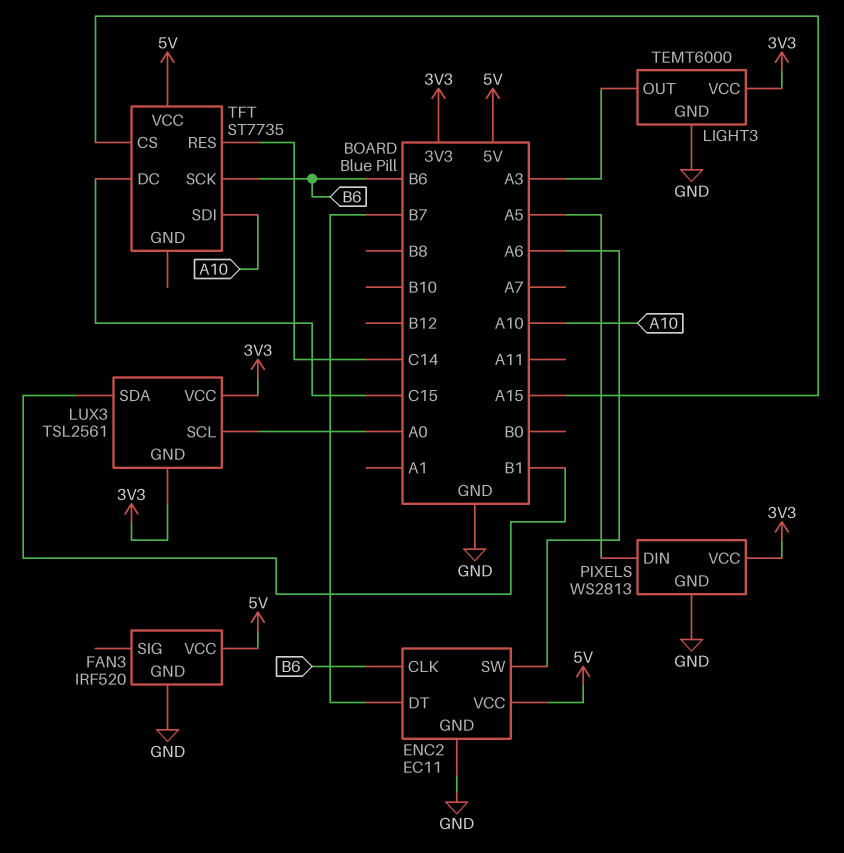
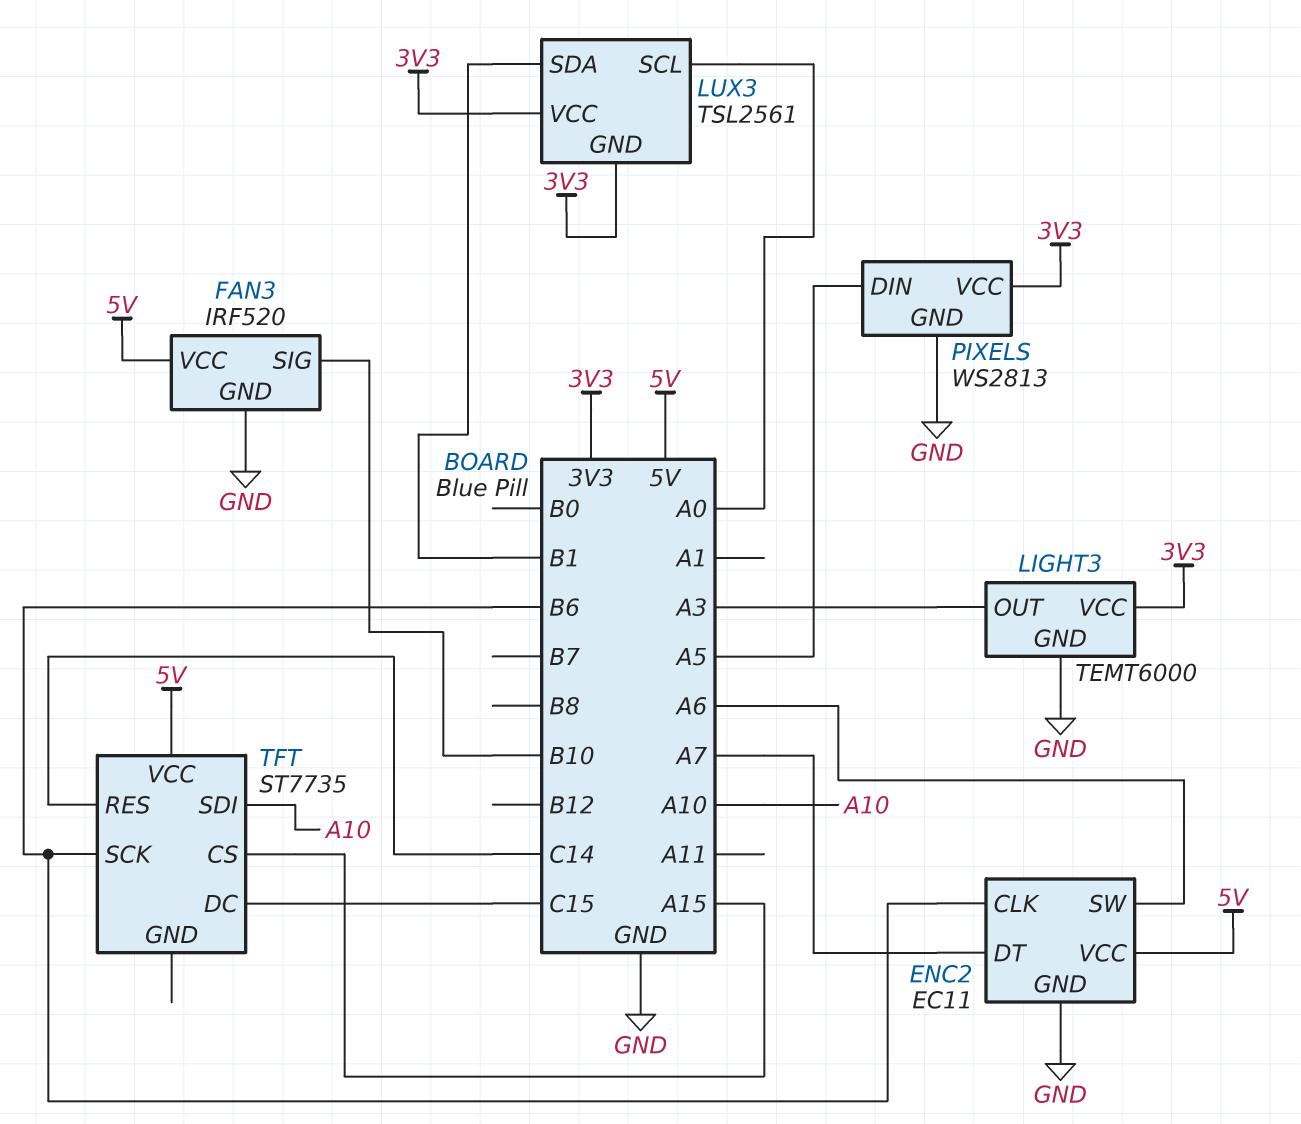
ENC2 pin DT: B7 -> A7
FAN3 pin SIG: none -> B10

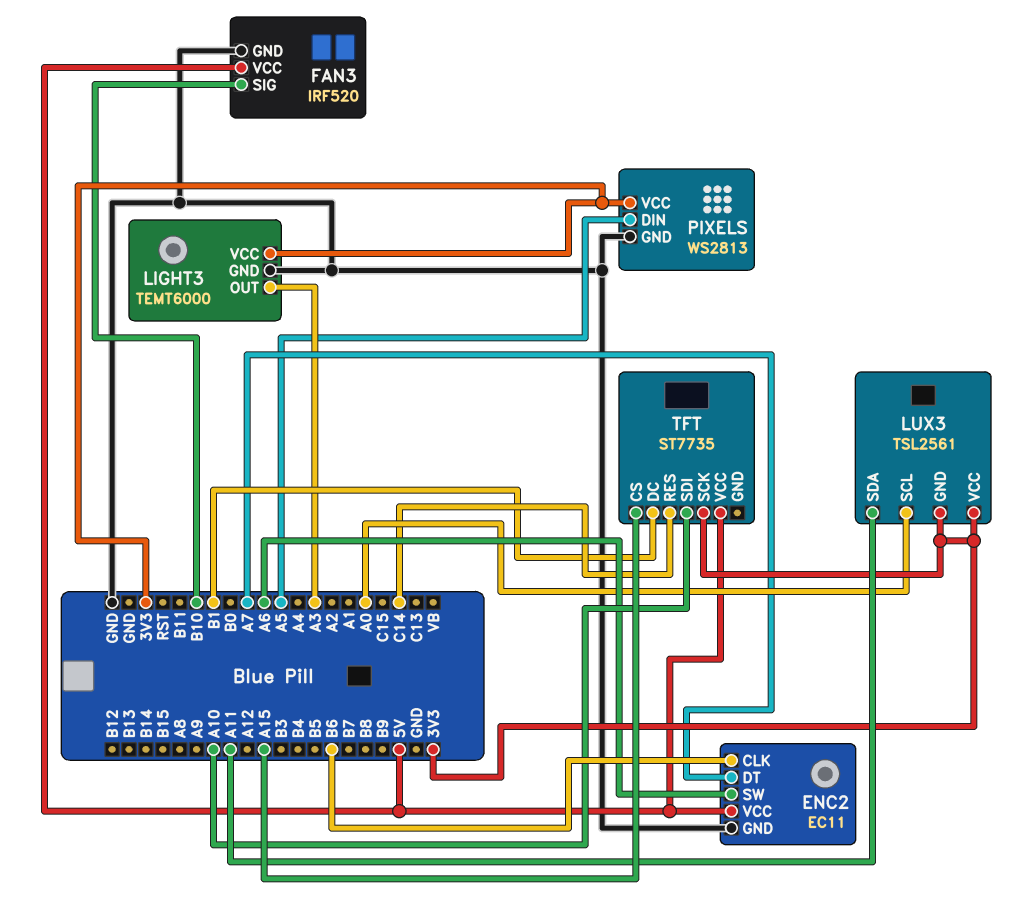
LUX3 pin SDA: B1 -> A11
TFT pin DC: C15 -> B1
TFT pin SCK: B6 -> 3V3

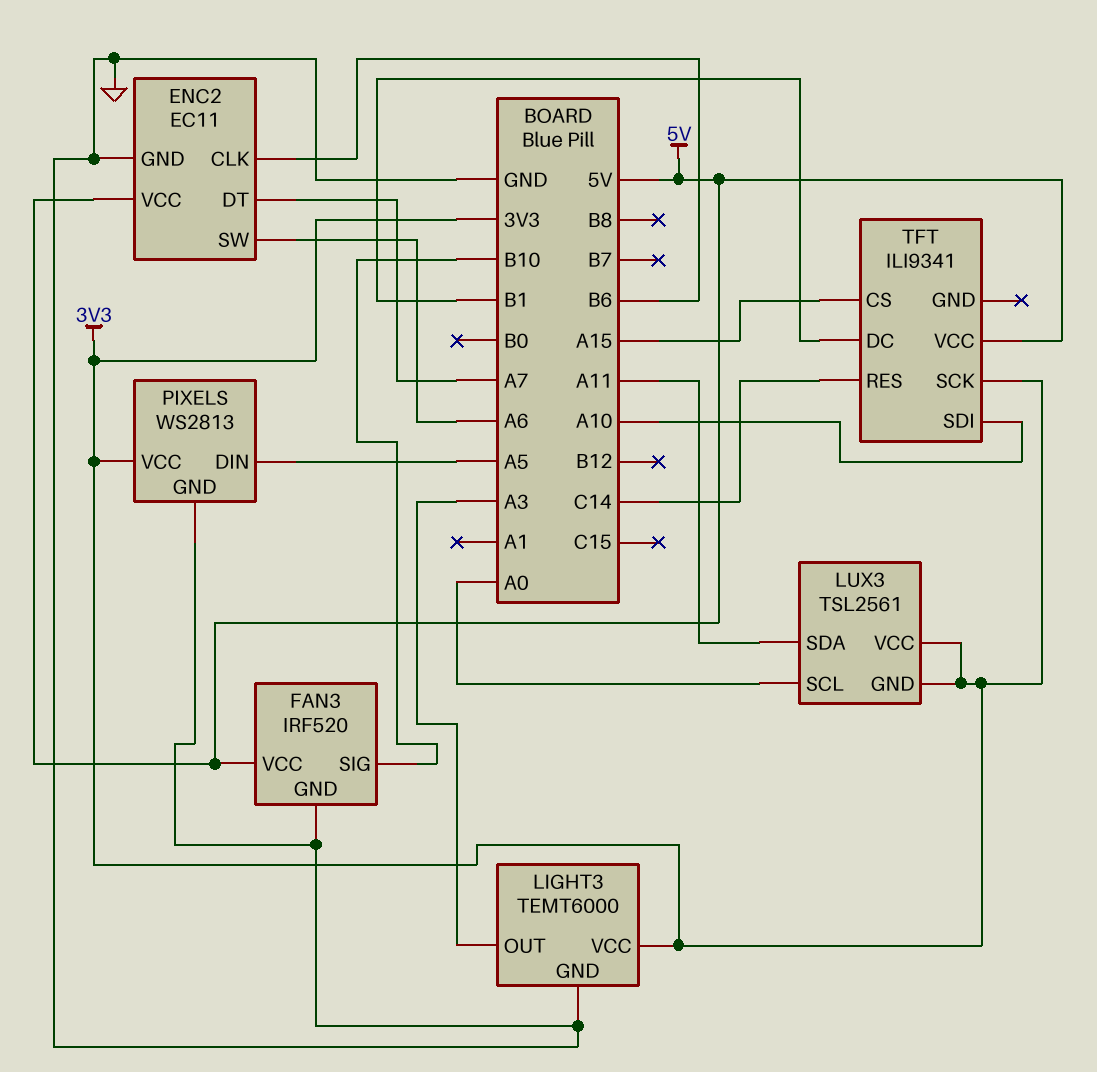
TFT: ST7735 -> ILI9341

